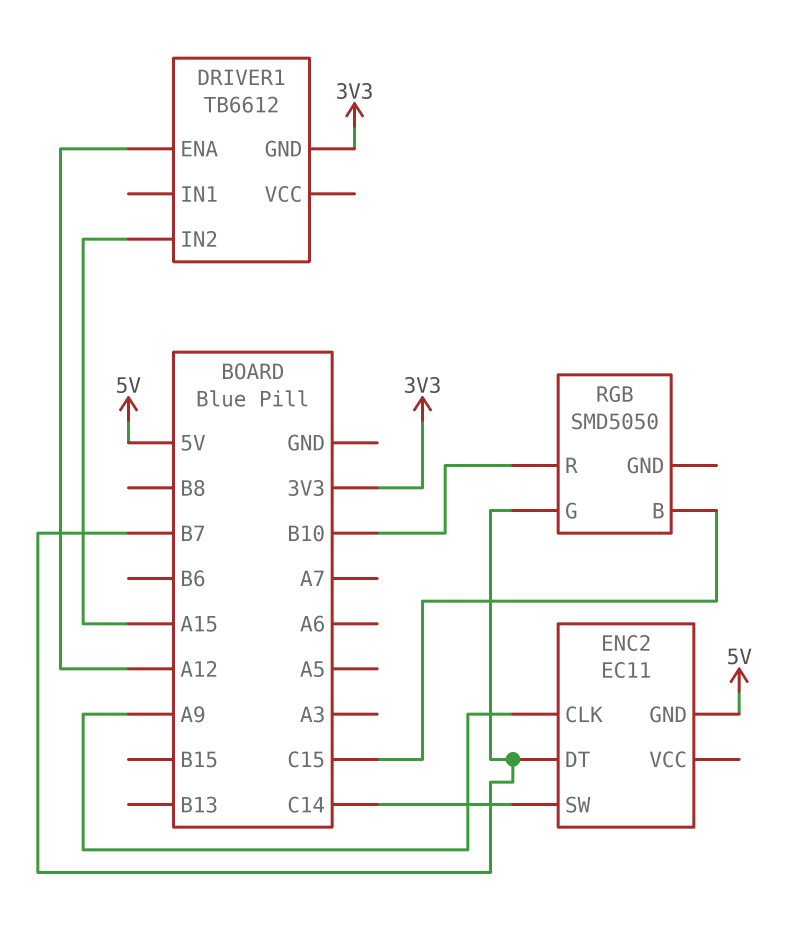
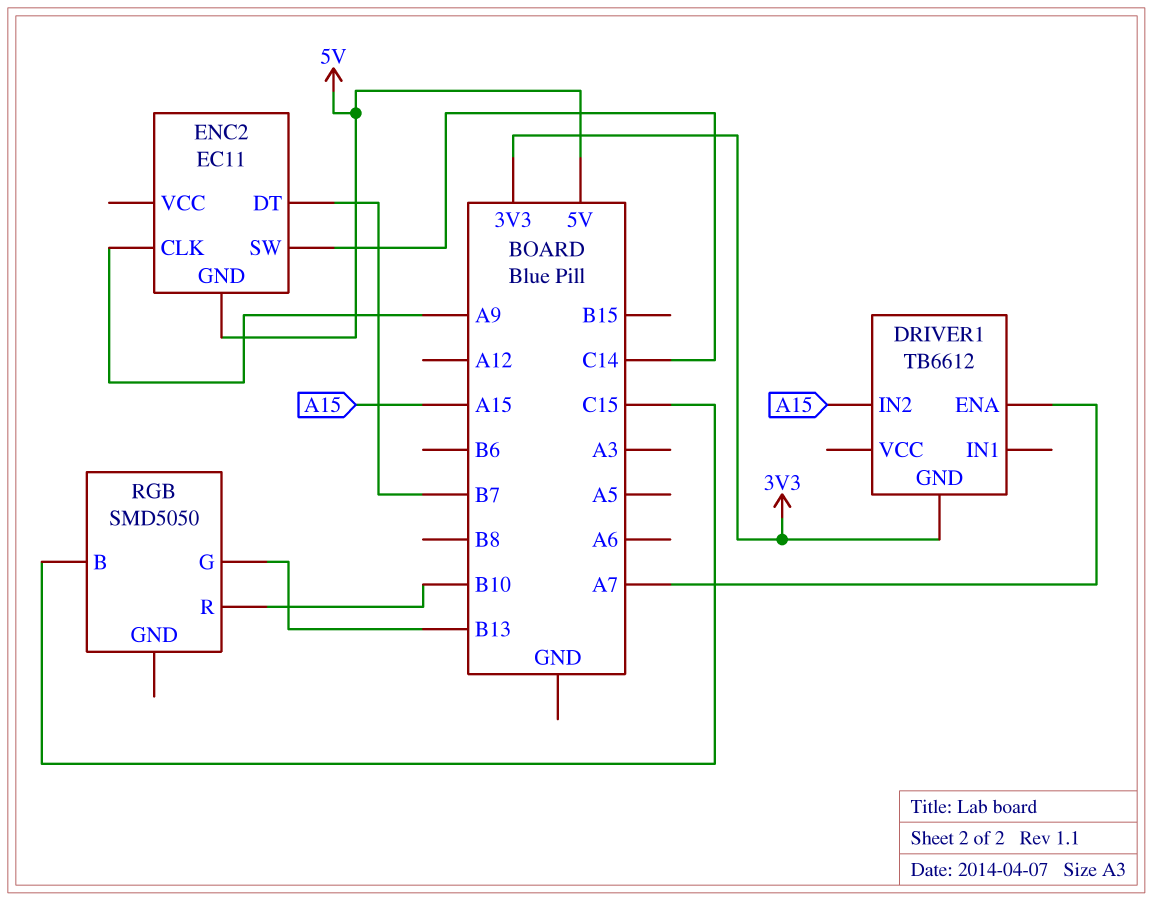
DRIVER1 pin ENA: A12 -> A7
RGB pin G: B7 -> B13

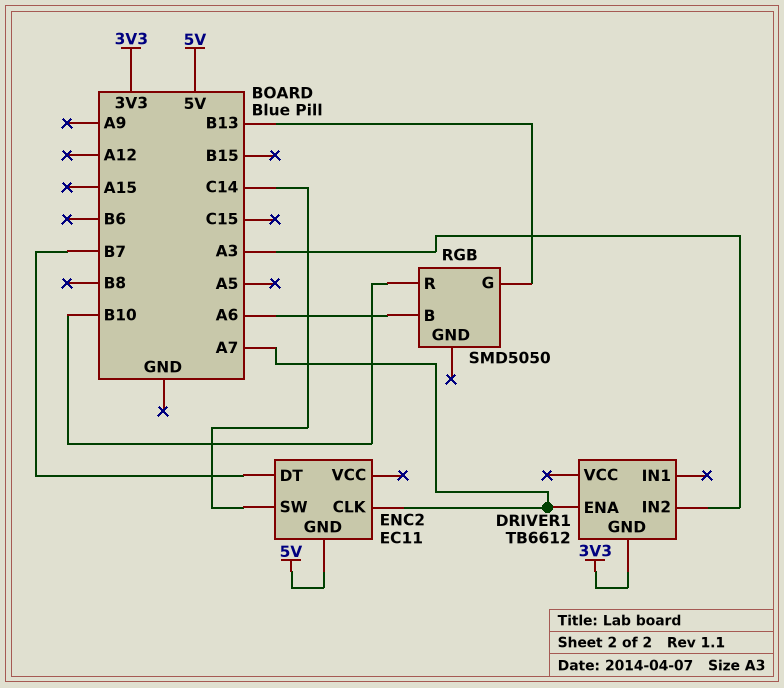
DRIVER1 pin IN2: A15 -> A3
ENC2 pin CLK: A9 -> A7
RGB pin B: C15 -> A6

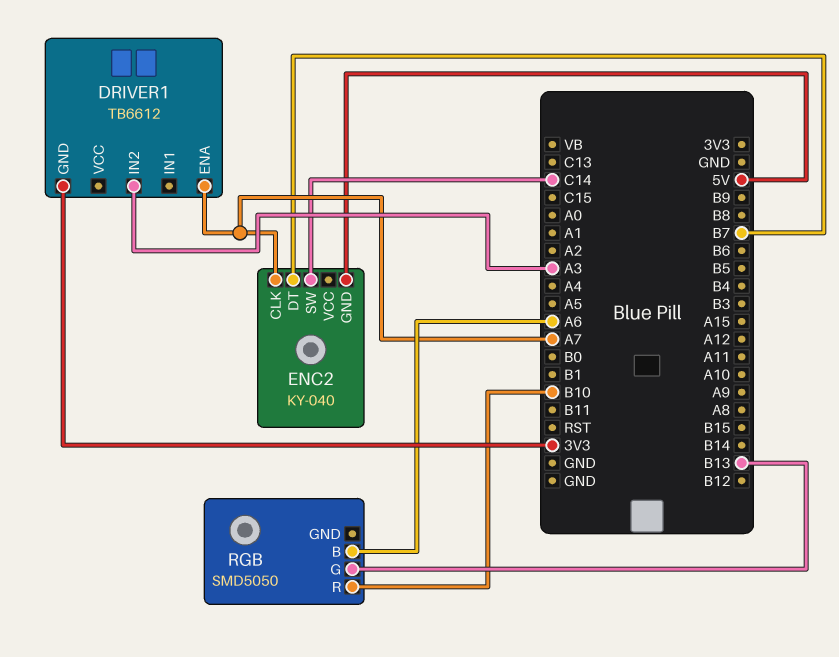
ENC2: EC11 -> KY-040

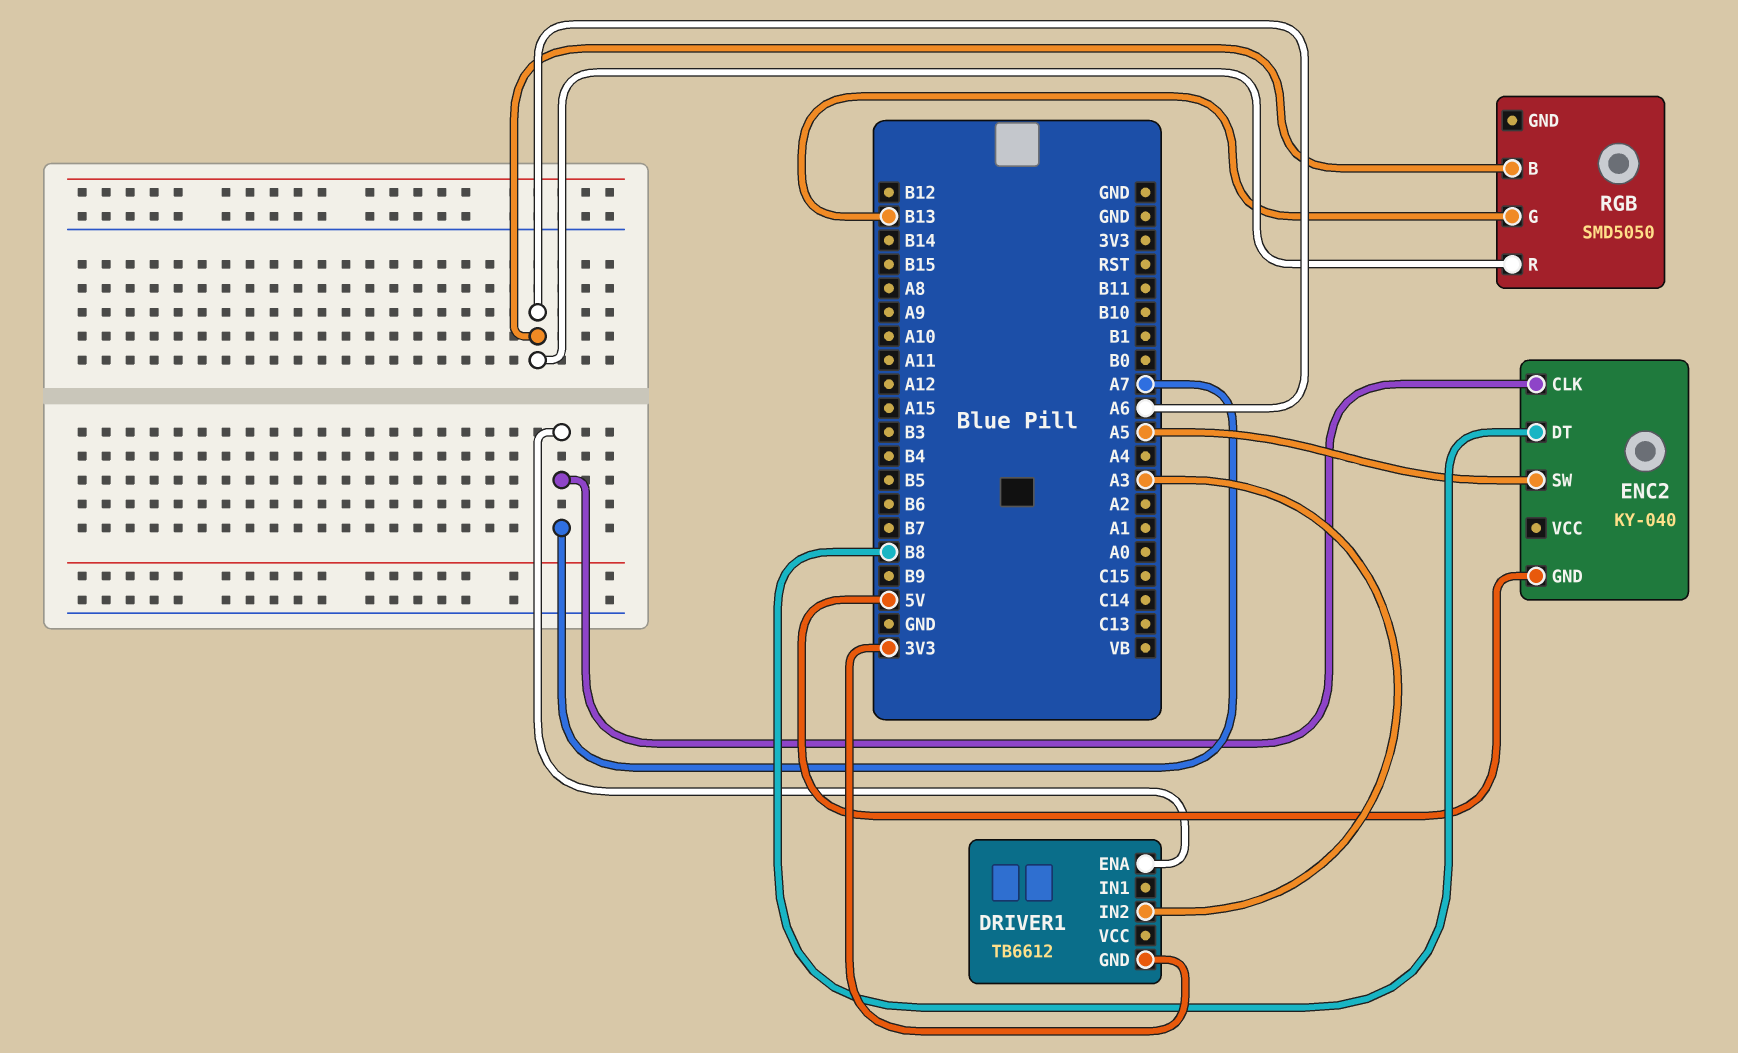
ENC2 pin DT: B7 -> B8
ENC2 pin SW: C14 -> A5
RGB pin R: B10 -> A6

